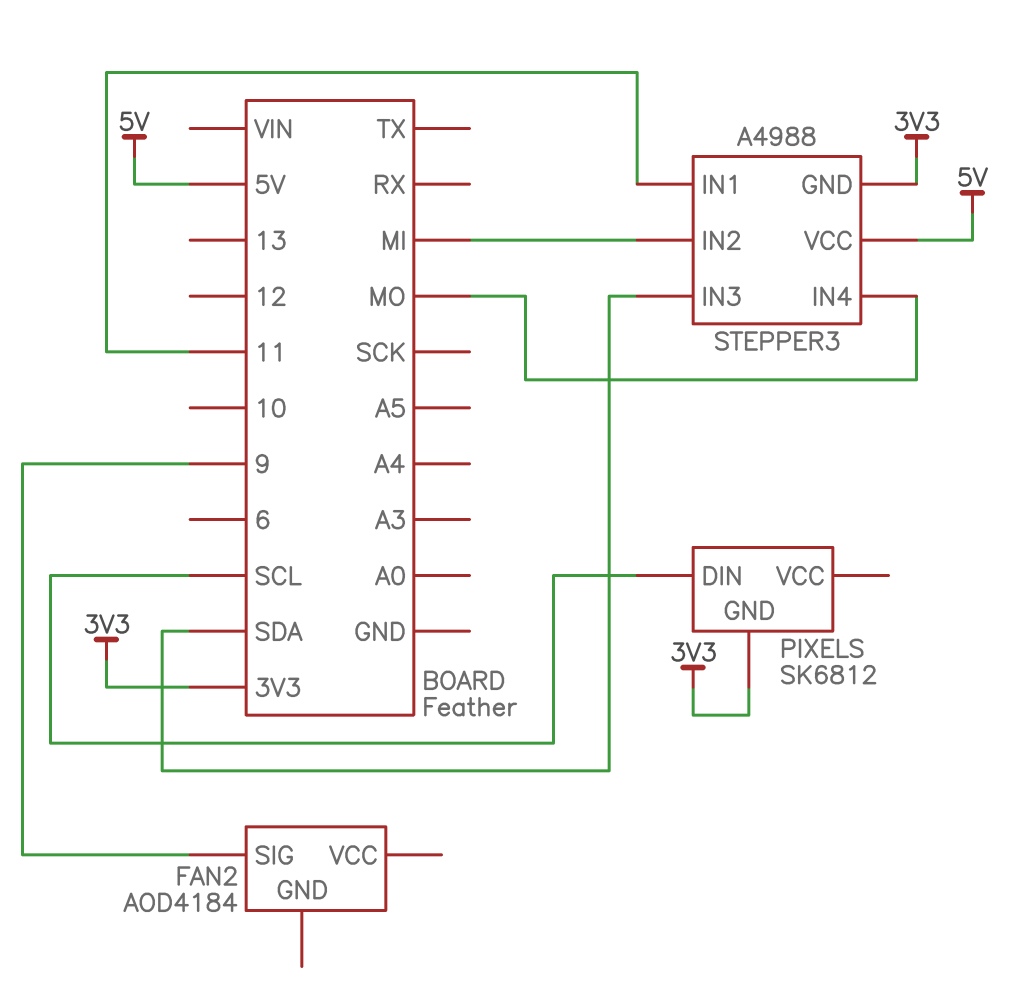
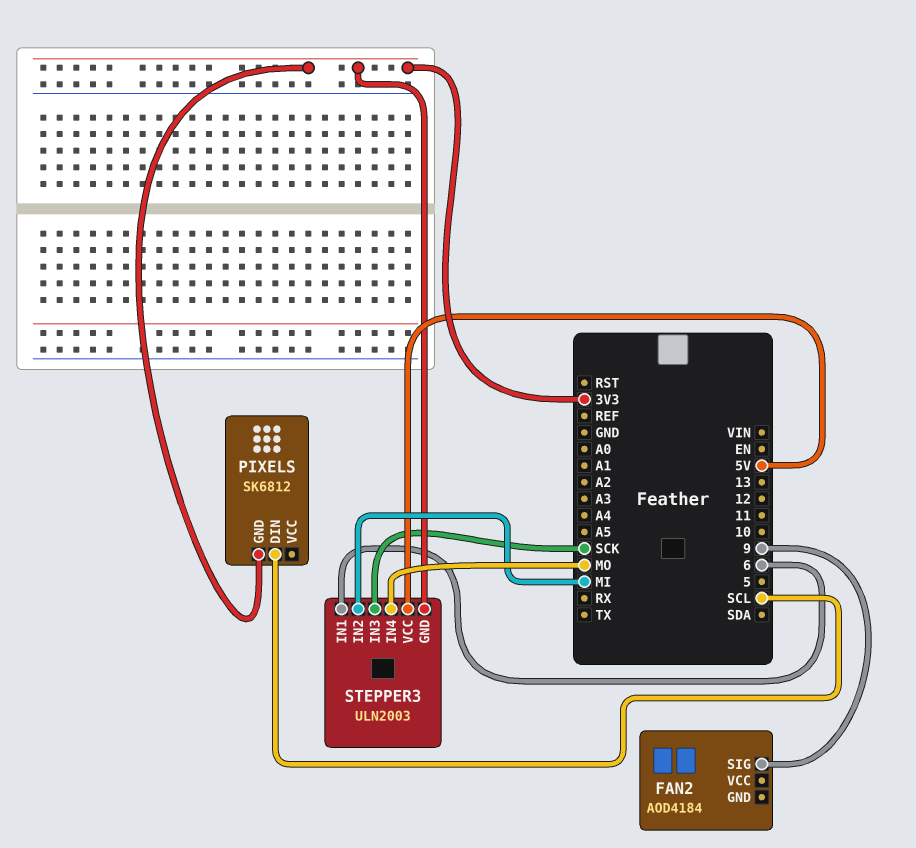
STEPPER3: A4988 -> ULN2003
STEPPER3 pin IN1: 11 -> 6
STEPPER3 pin IN3: SDA -> SCK

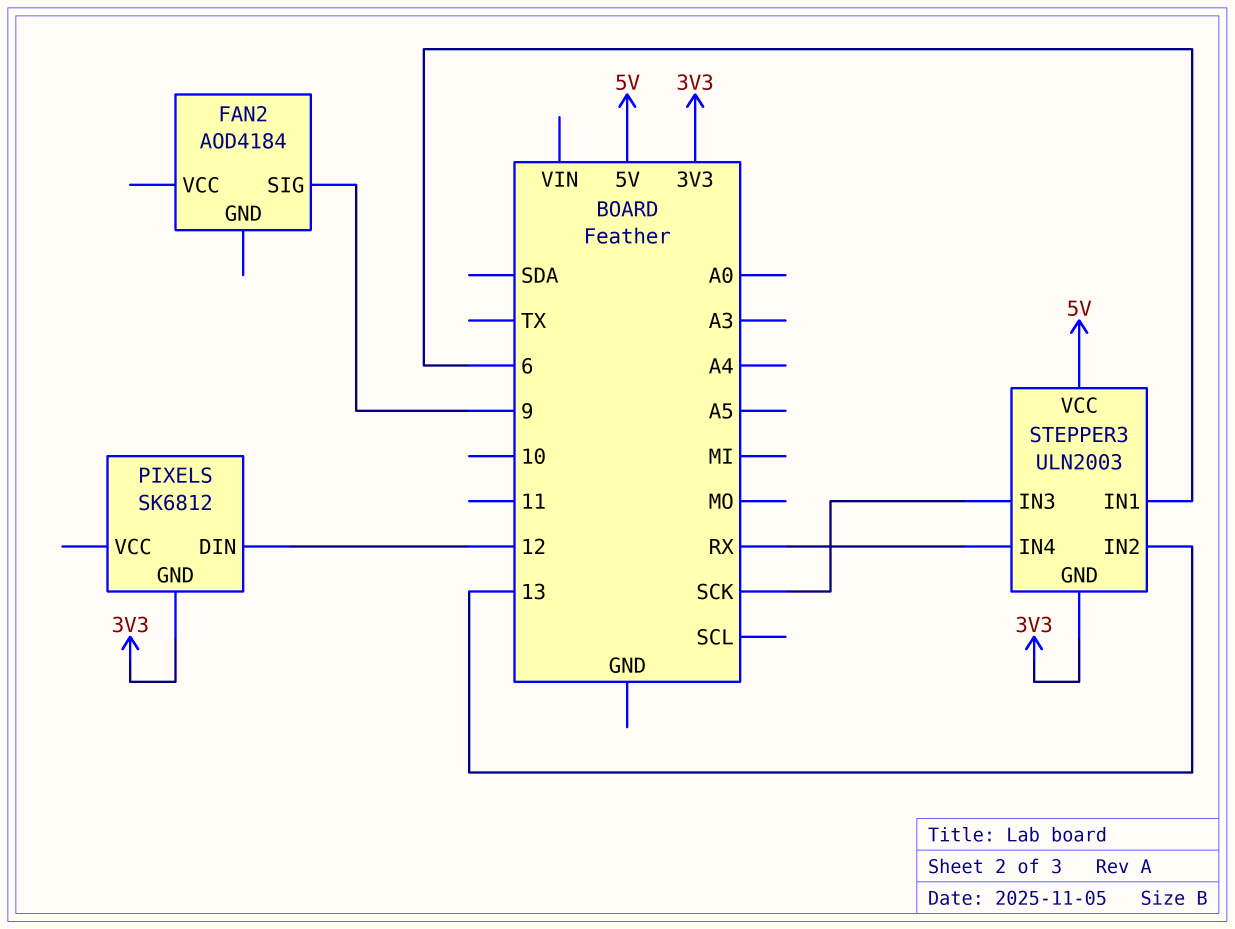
PIXELS pin DIN: SCL -> 12
STEPPER3 pin IN2: MI -> 13
STEPPER3 pin IN4: MO -> RX

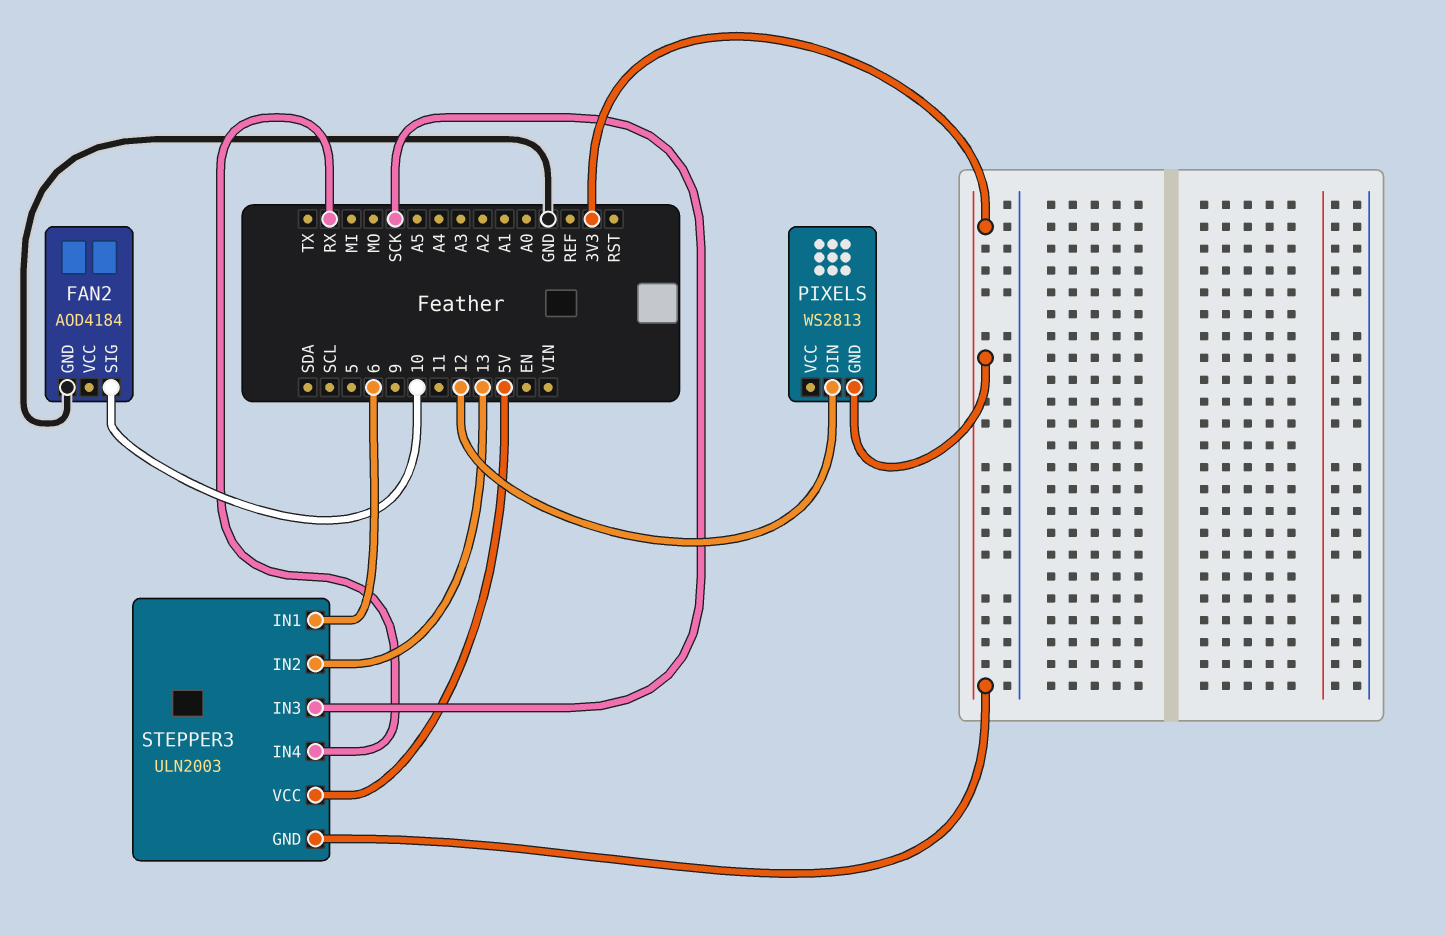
FAN2 pin GND: none -> GND
FAN2 pin SIG: 9 -> 10
PIXELS: SK6812 -> WS2813

